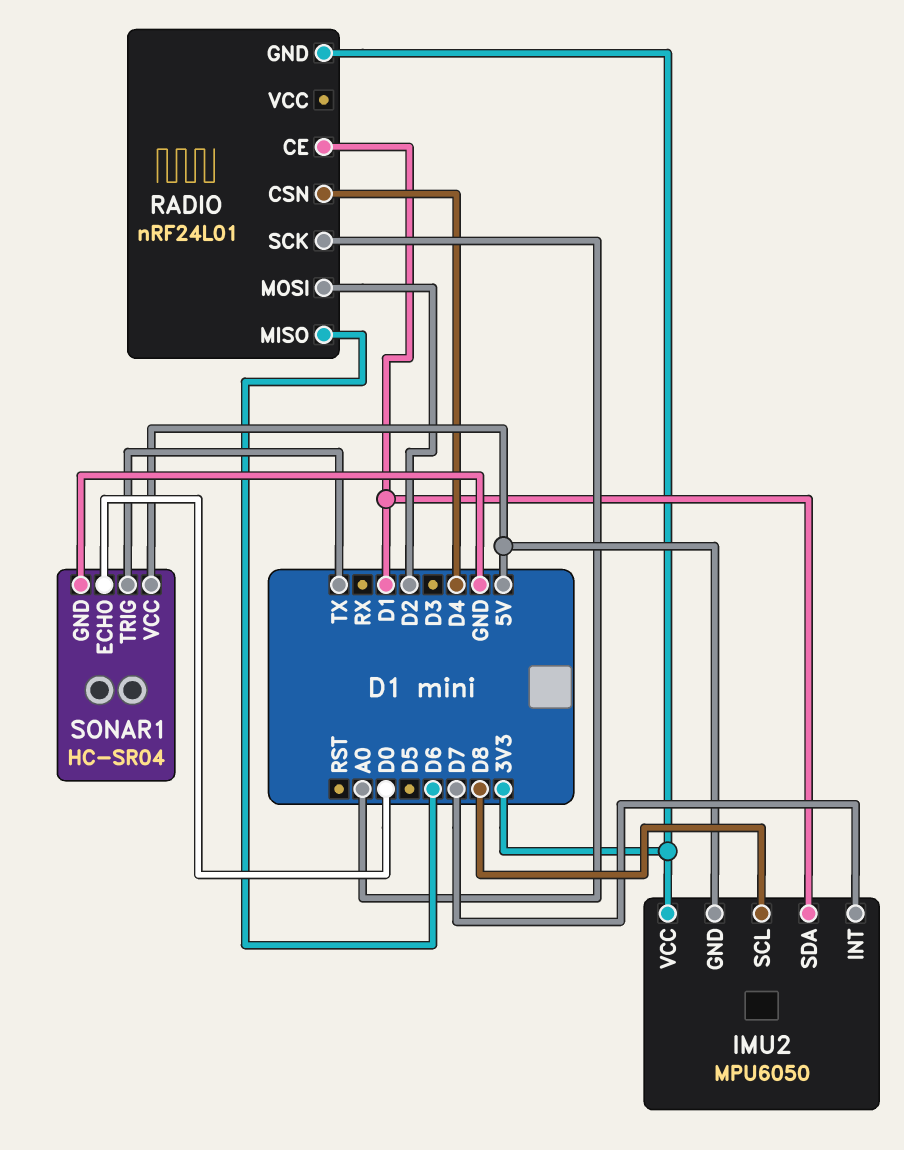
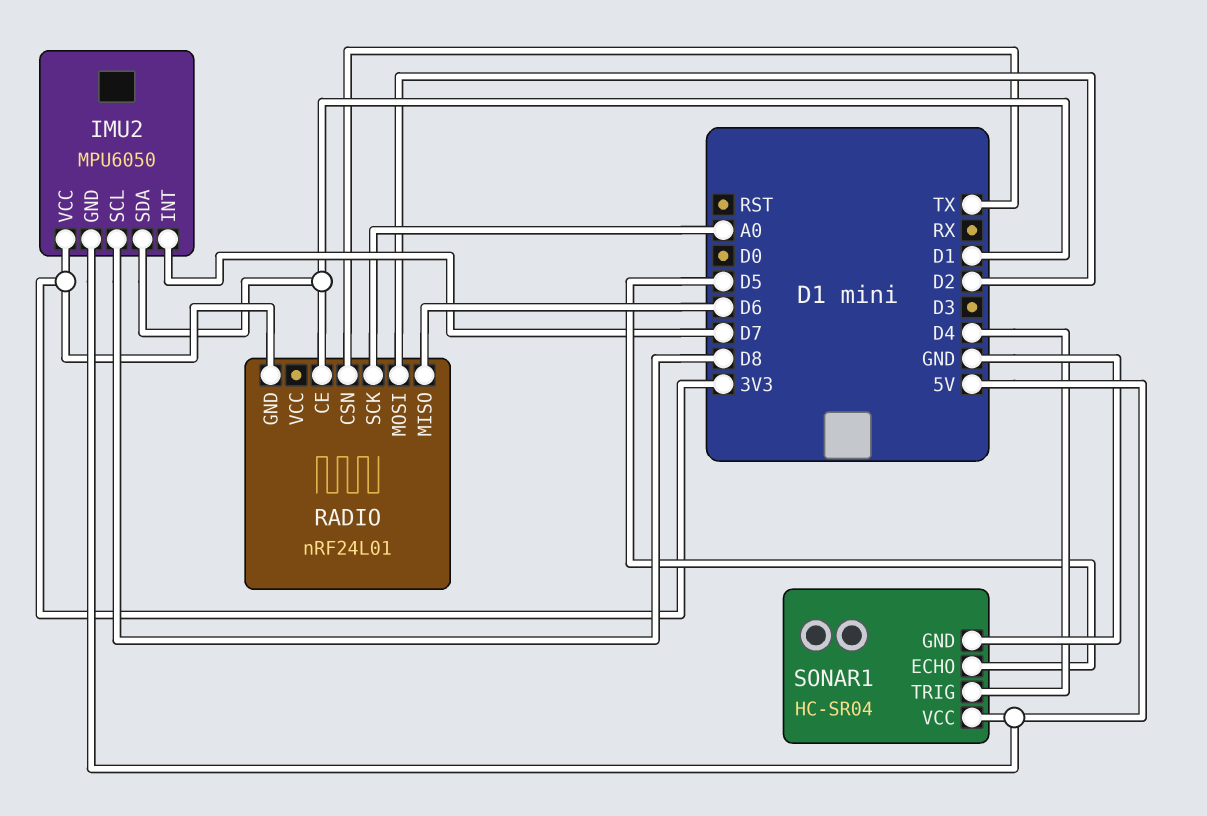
RADIO pin CSN: D4 -> TX
SONAR1 pin ECHO: D0 -> D5
SONAR1 pin TRIG: TX -> D4

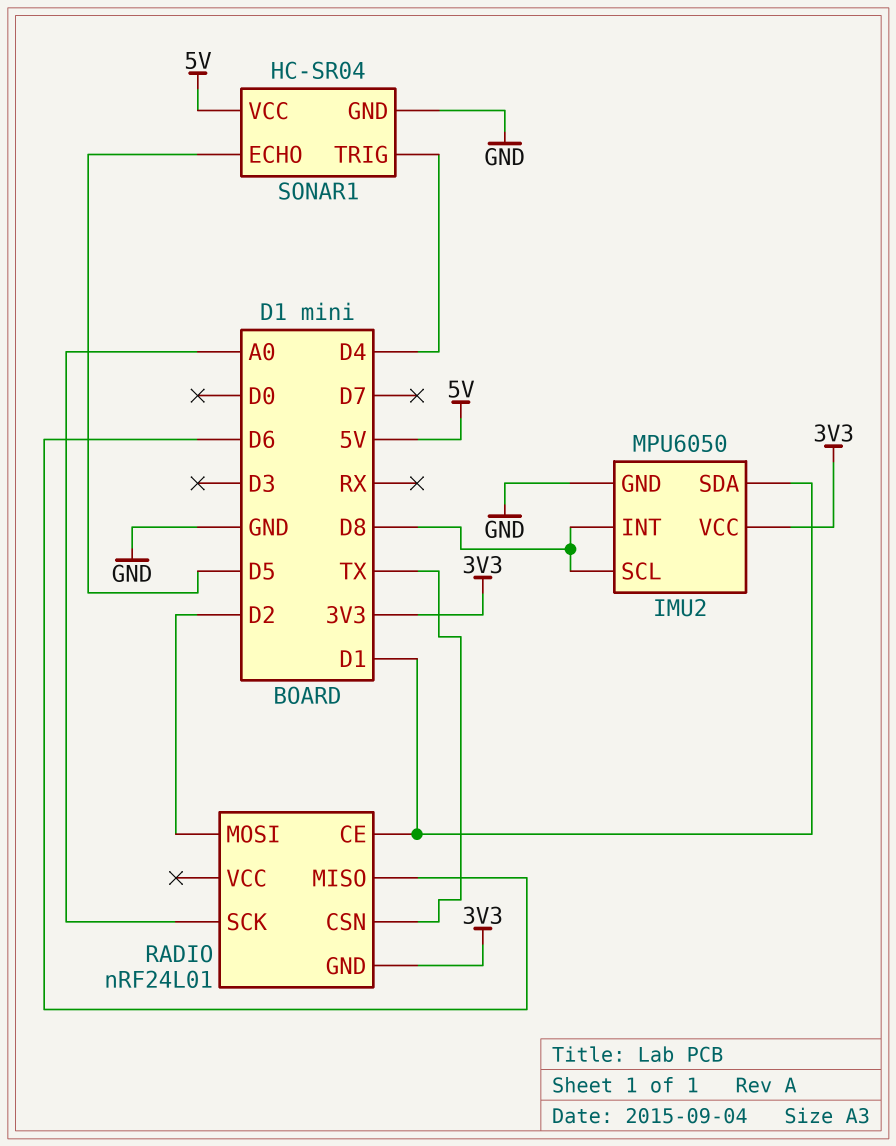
IMU2 pin GND: 5V -> GND
IMU2 pin INT: D7 -> D8

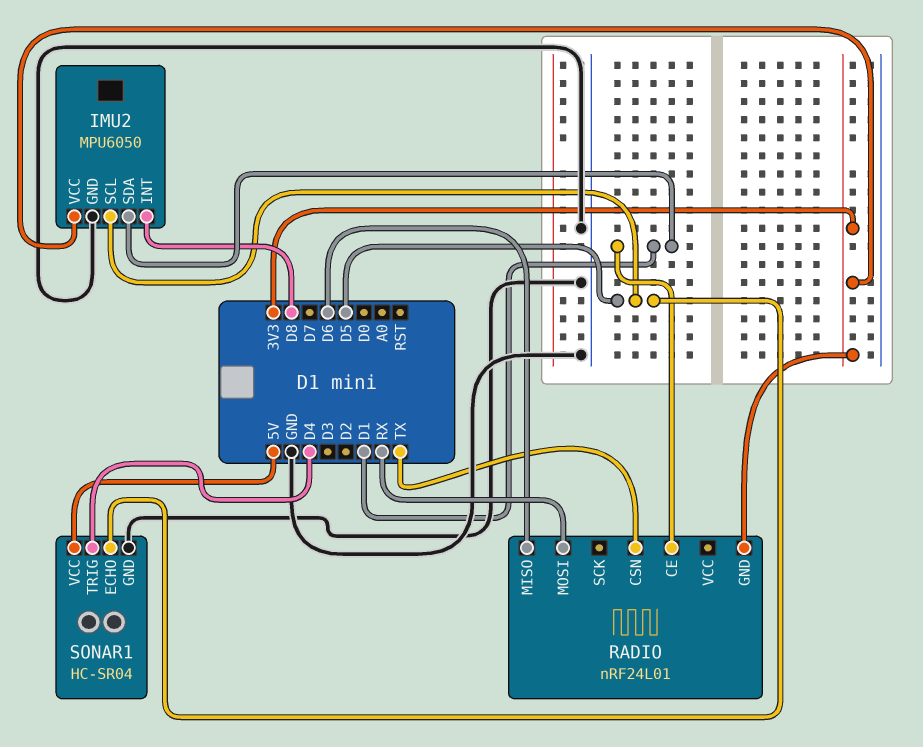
IMU2 pin SCL: D8 -> D5
RADIO pin MOSI: D2 -> RX
RADIO pin SCK: A0 -> none

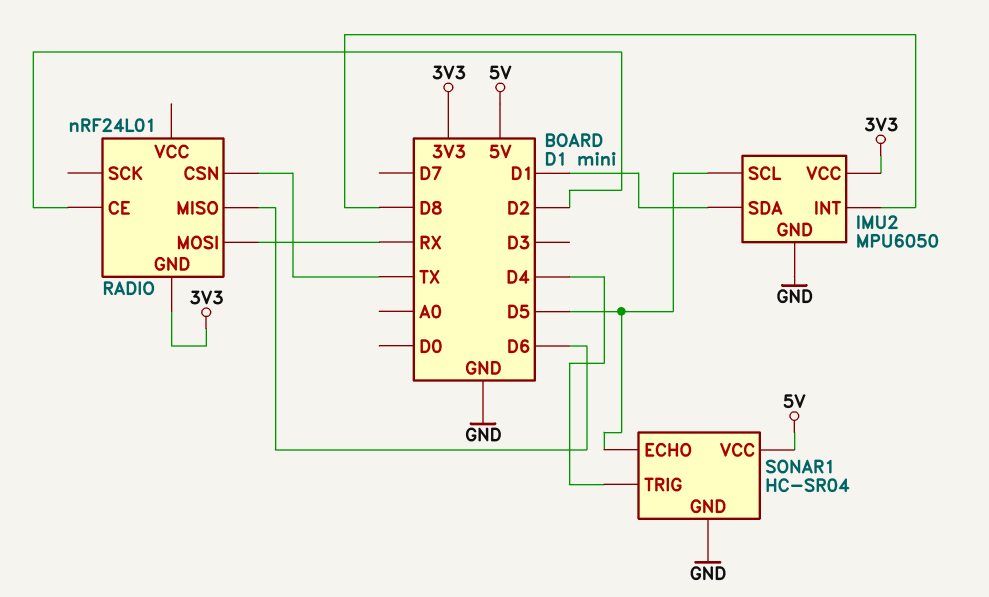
RADIO pin CE: D1 -> D2

